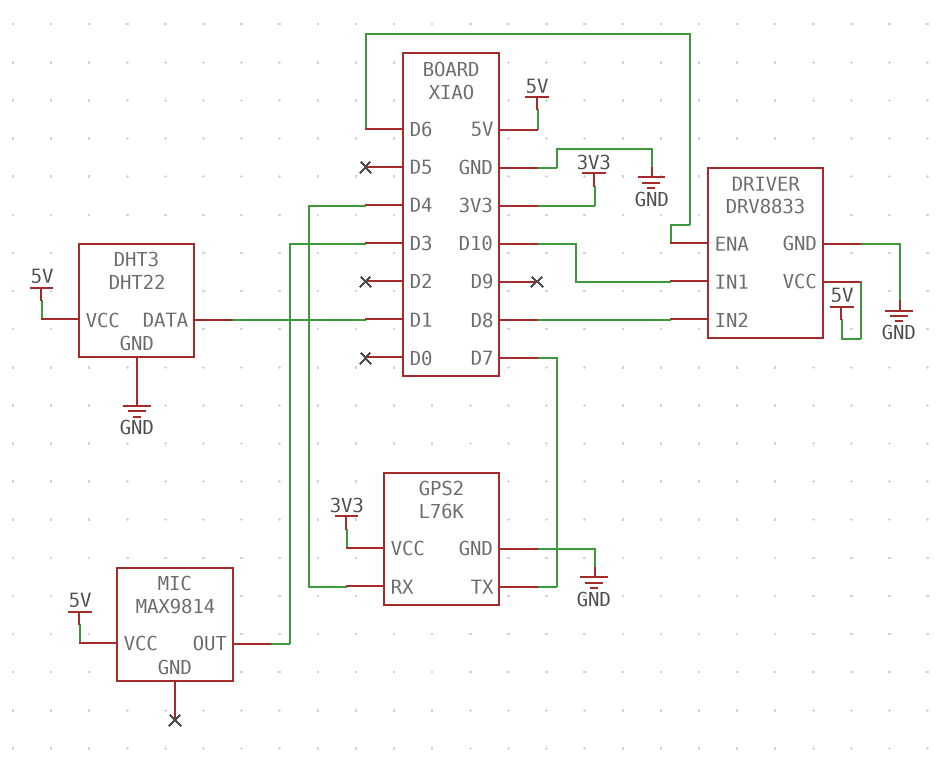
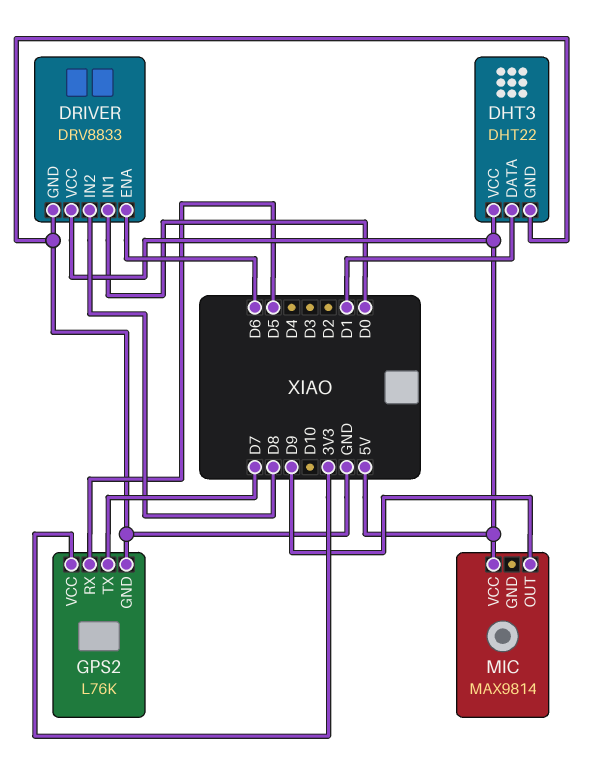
DRIVER pin IN1: D10 -> D0
GPS2 pin RX: D4 -> D5
MIC pin OUT: D3 -> D9

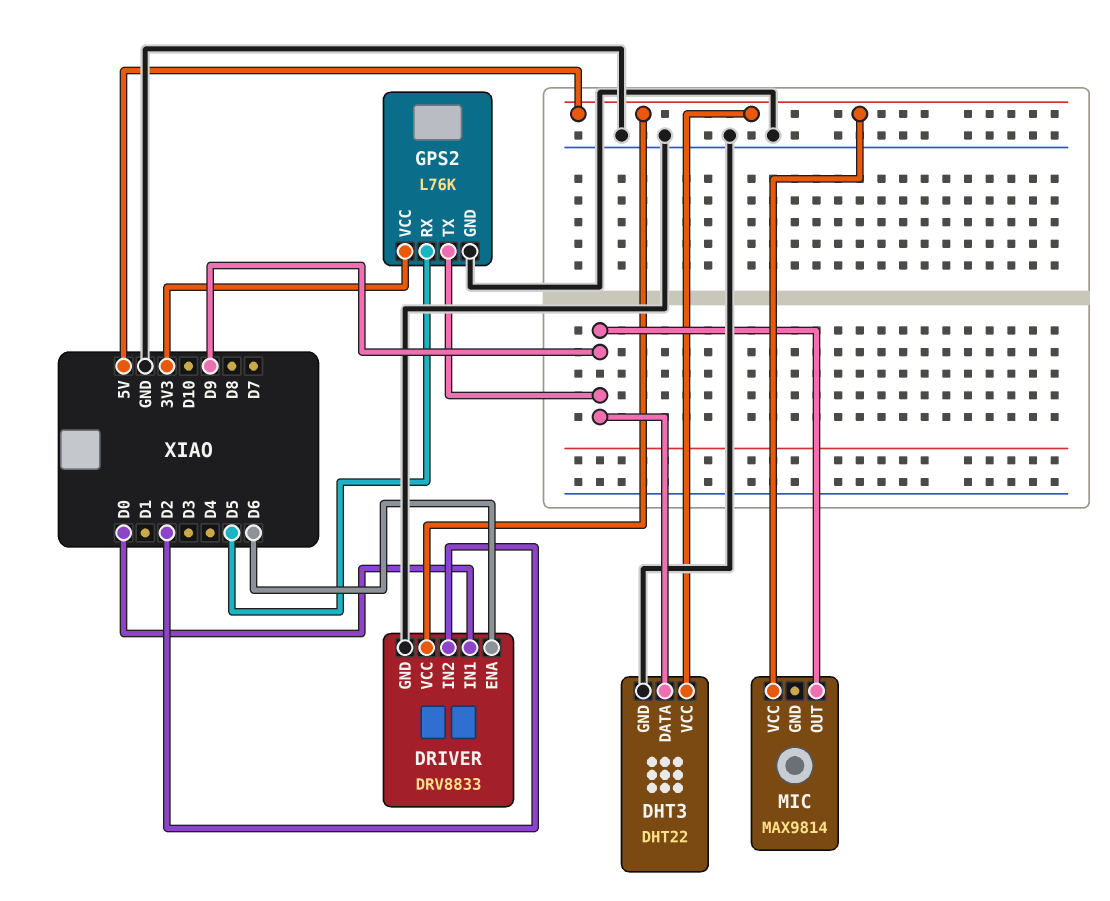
DHT3 pin DATA: D1 -> D9
DRIVER pin IN2: D8 -> D2
GPS2 pin TX: D7 -> D9

